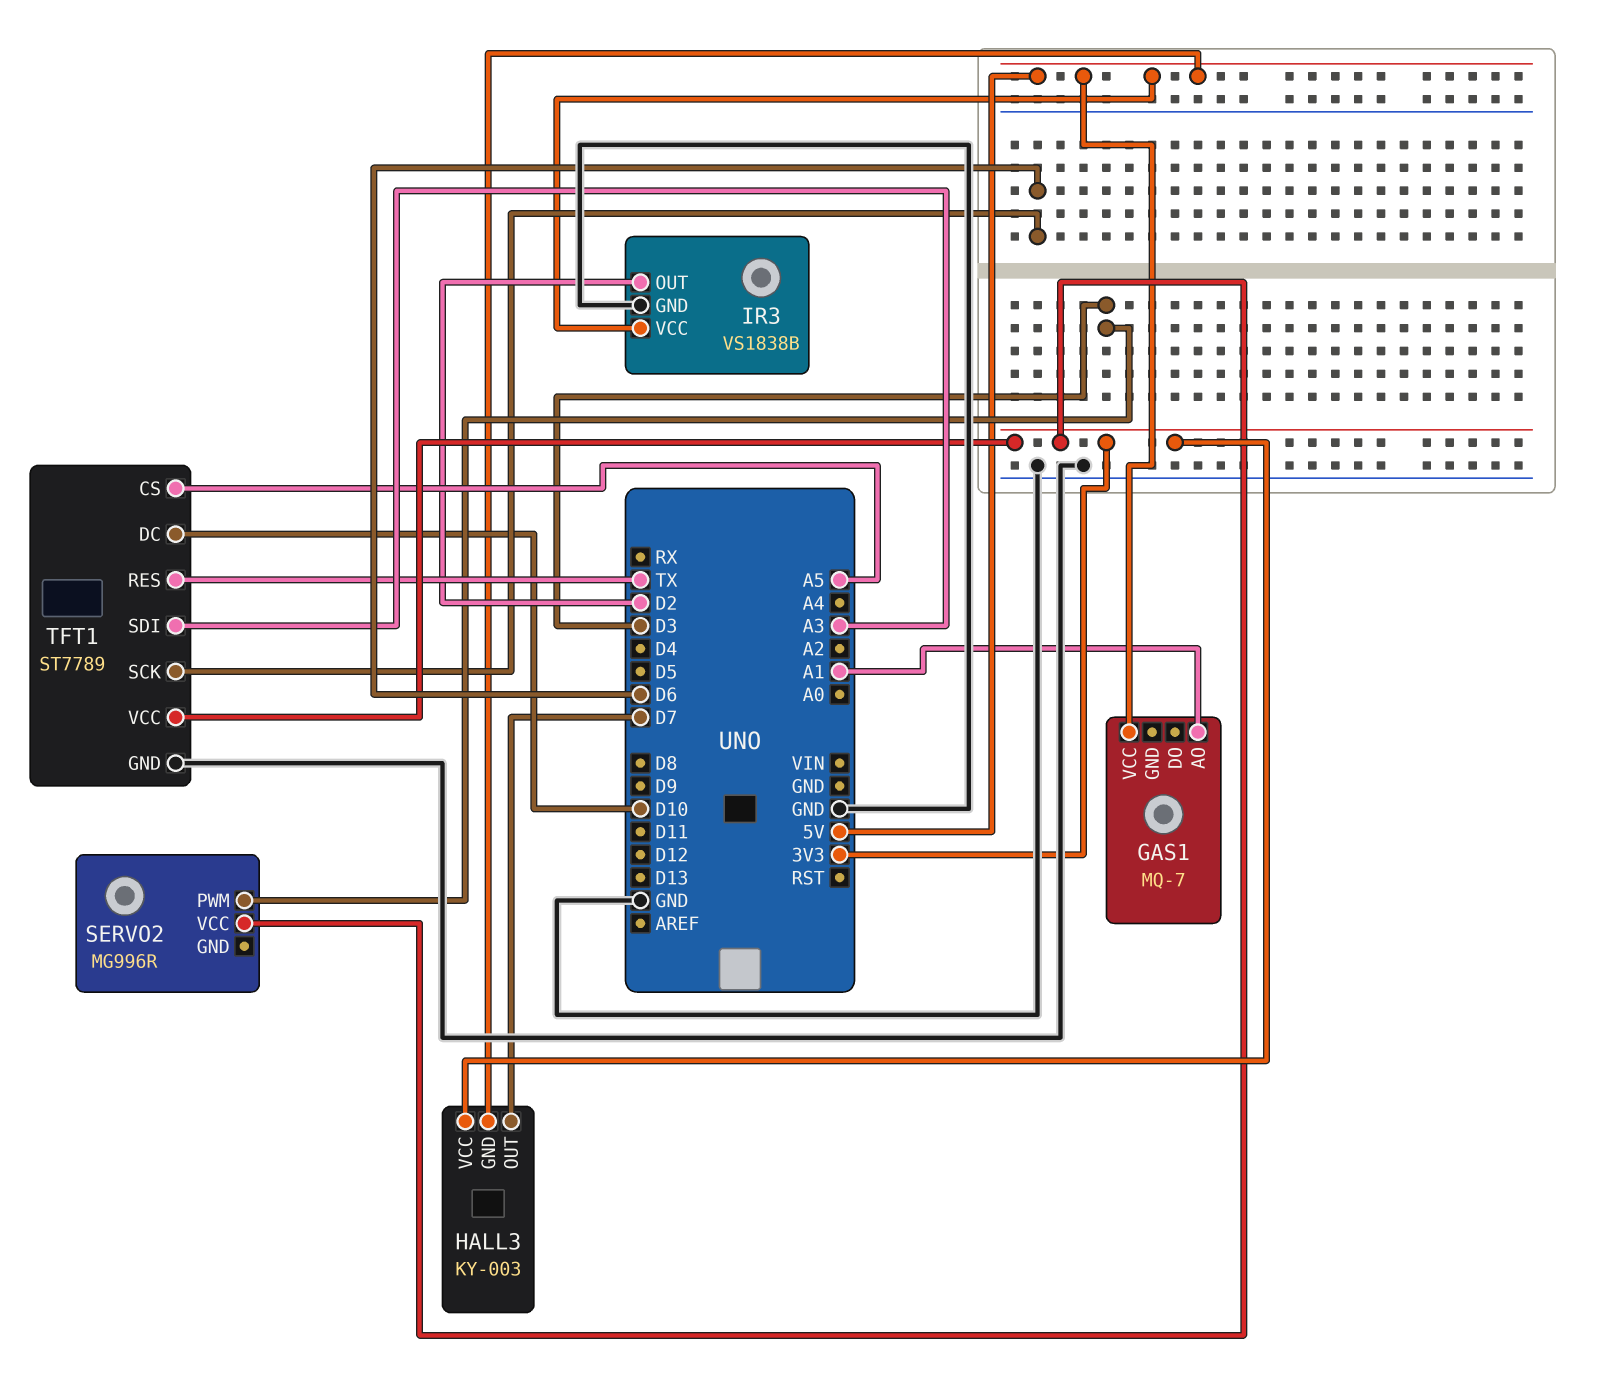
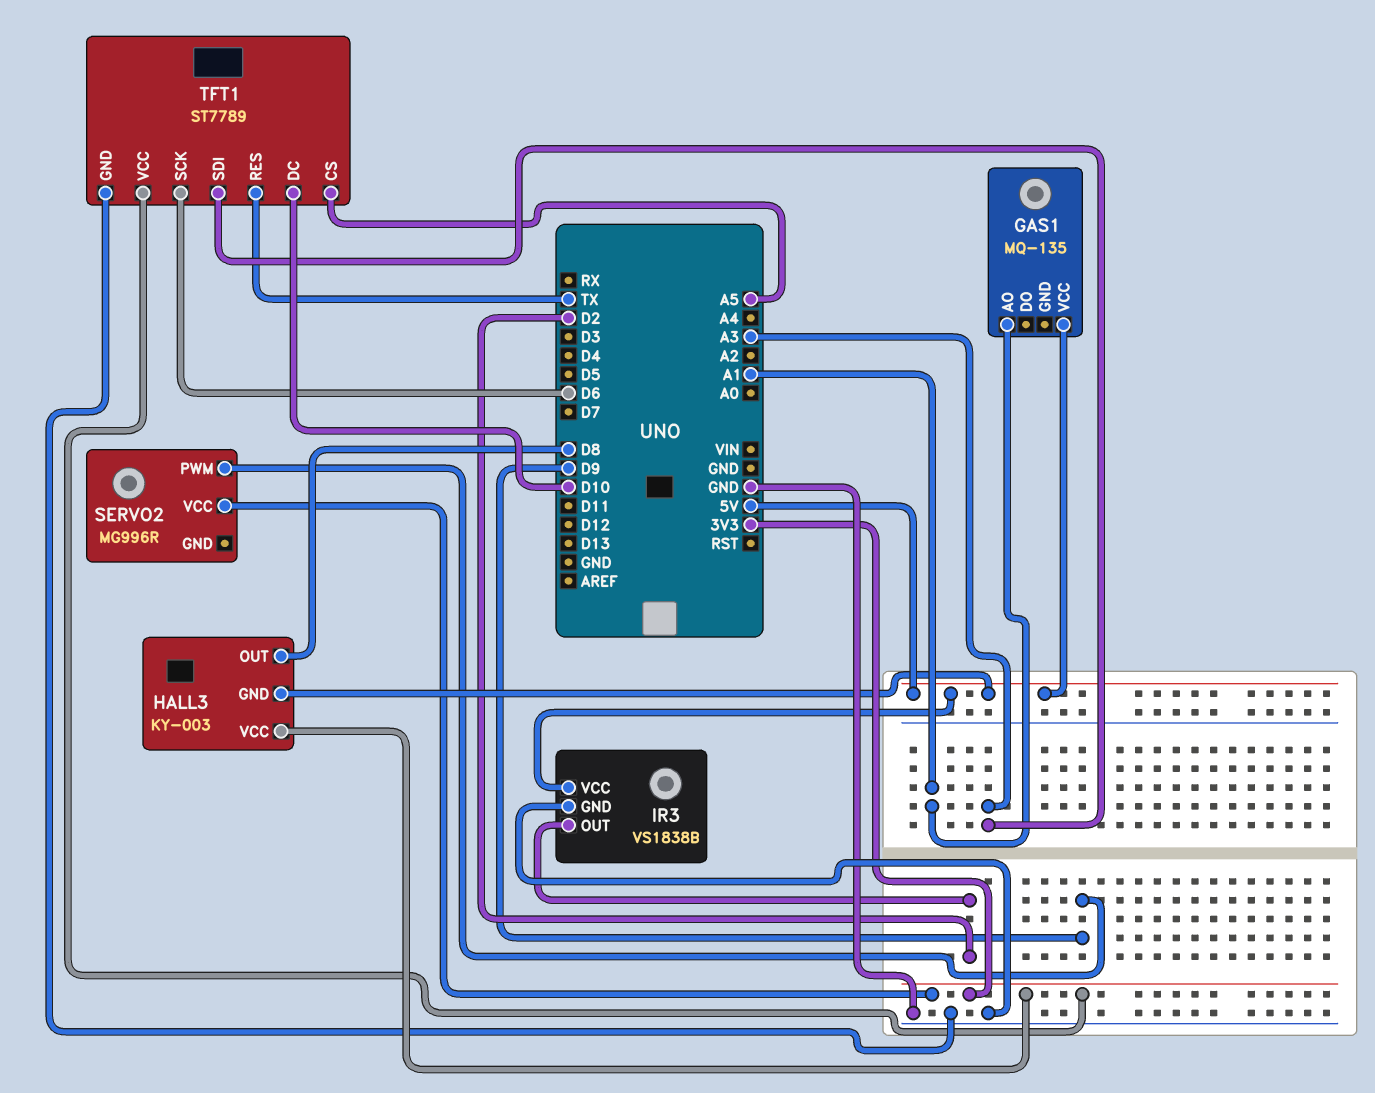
GAS1: MQ-7 -> MQ-135
HALL3 pin OUT: D7 -> D8
SERVO2 pin PWM: D3 -> D9

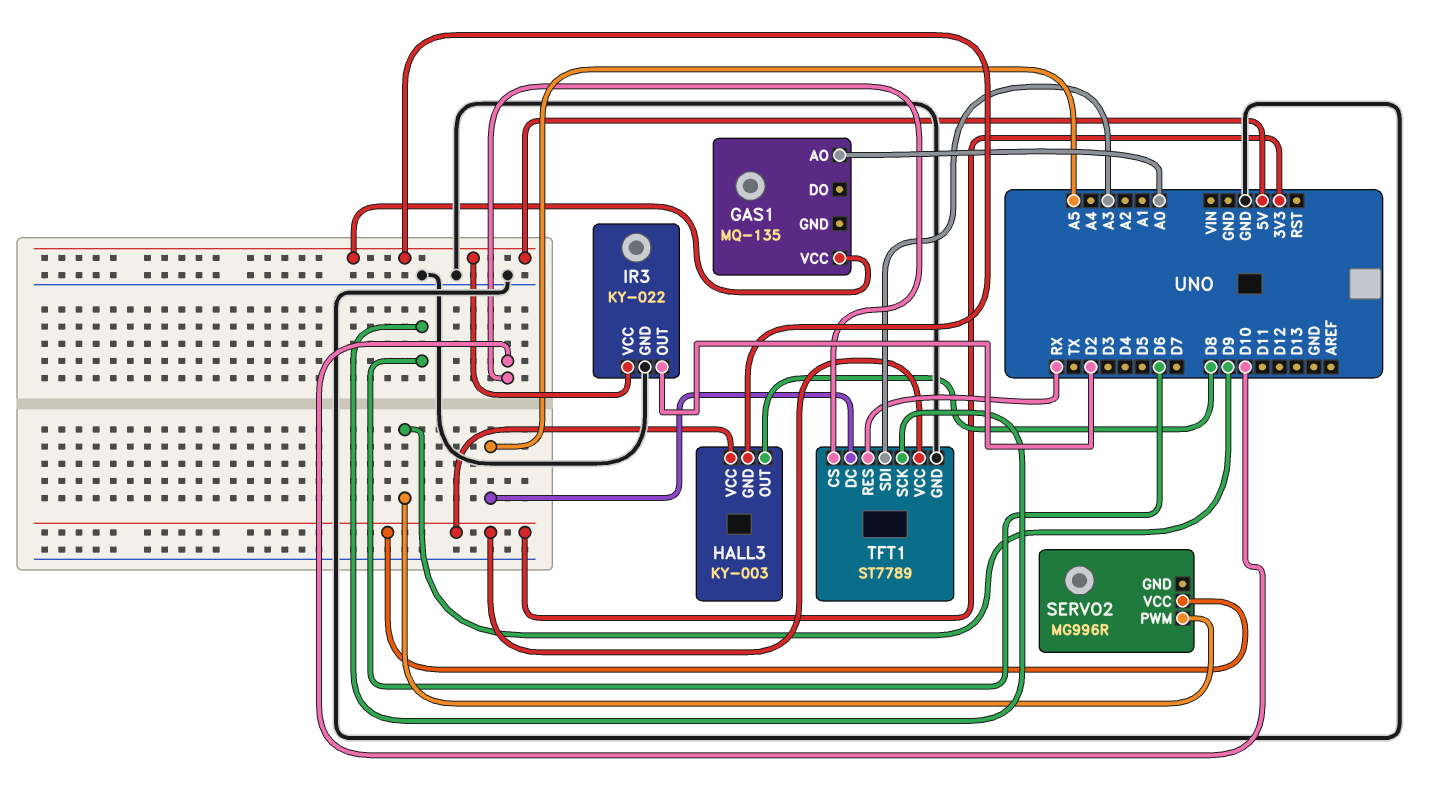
GAS1 pin AO: A1 -> A0
IR3: VS1838B -> KY-022
TFT1 pin CS: A5 -> D10
TFT1 pin DC: D10 -> A5
TFT1 pin RES: TX -> RX

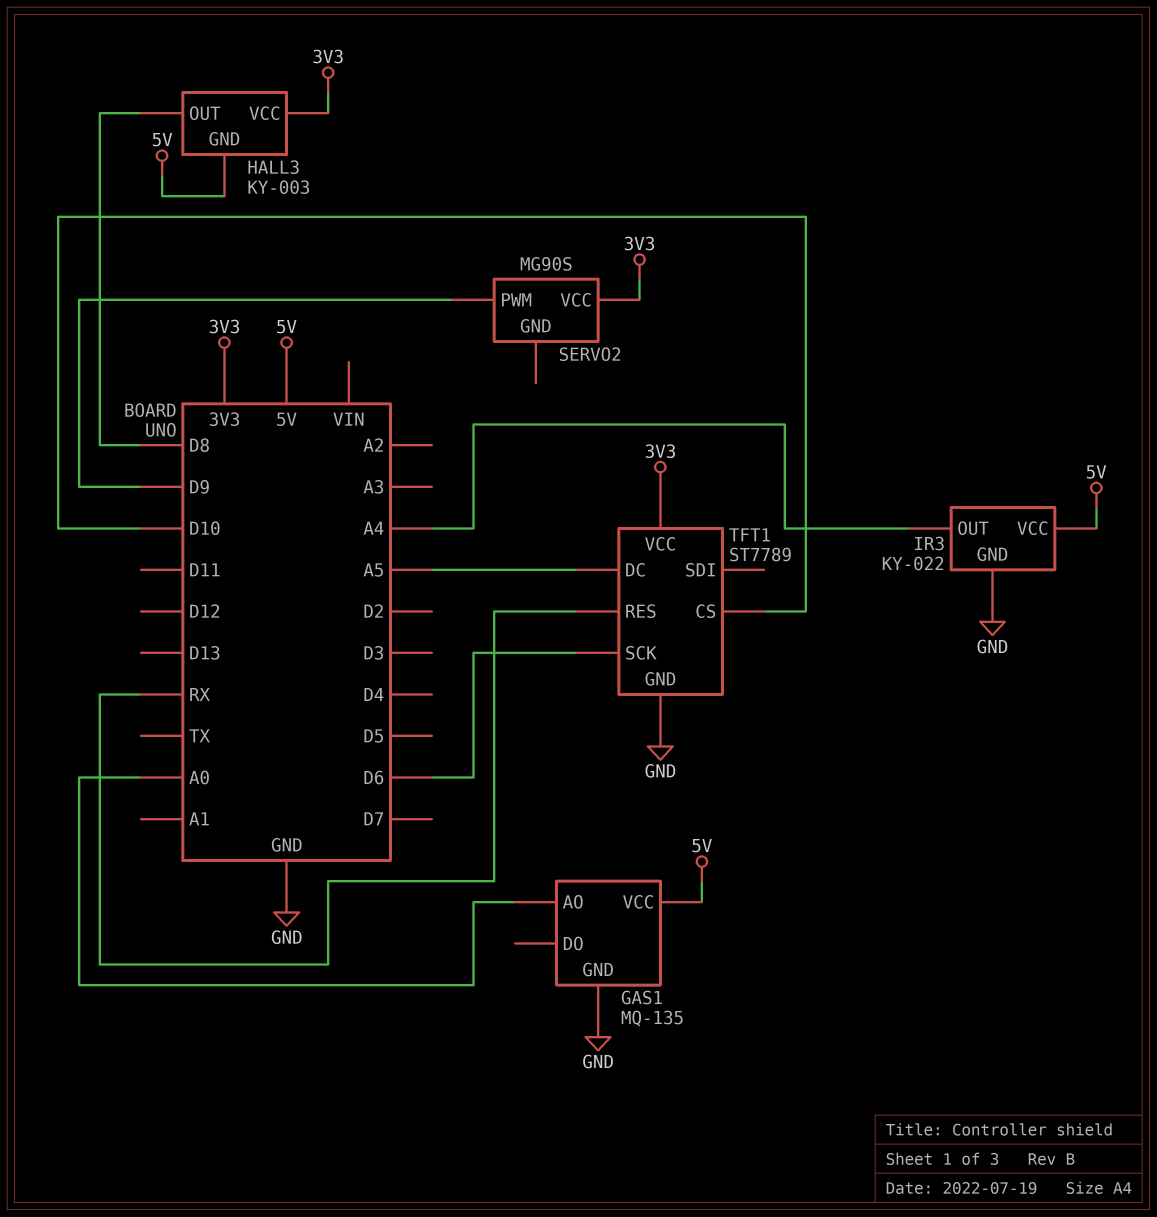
GAS1 pin GND: none -> GND
IR3 pin OUT: D2 -> A4
SERVO2: MG996R -> MG90S
TFT1 pin SDI: A3 -> none

